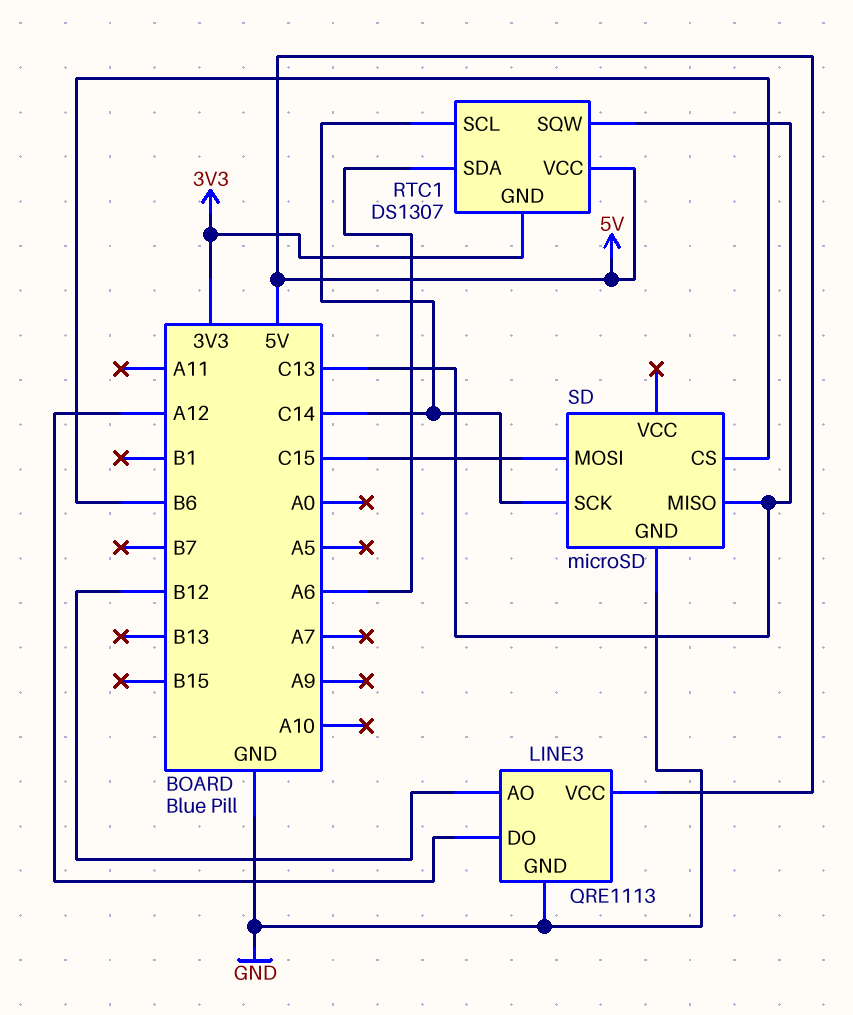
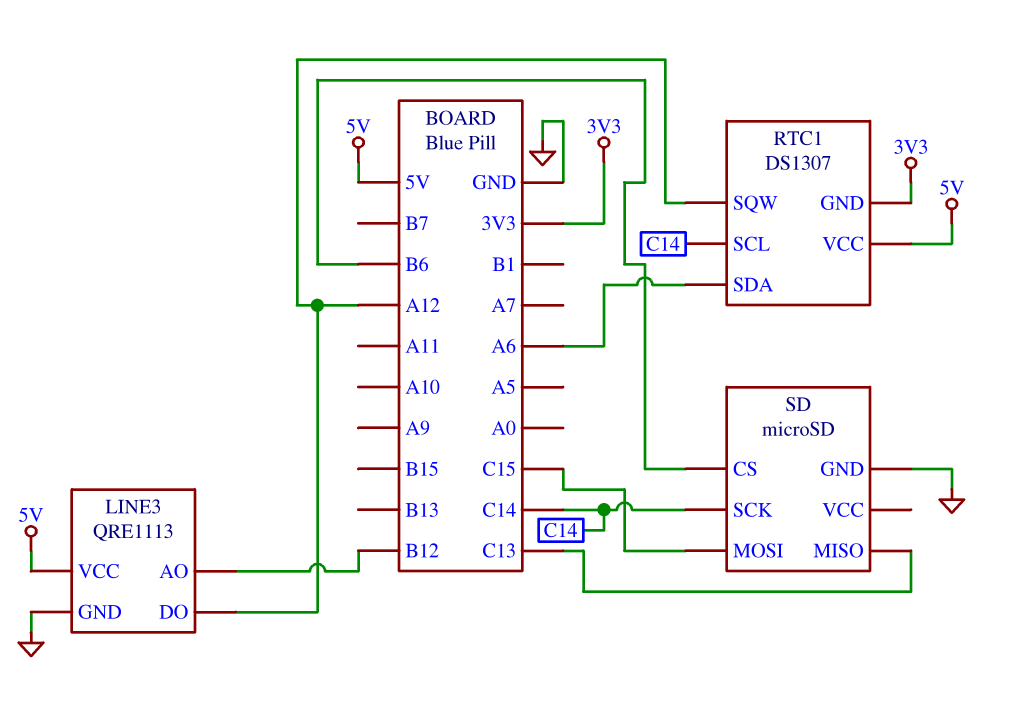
RTC1 pin SQW: C13 -> A12

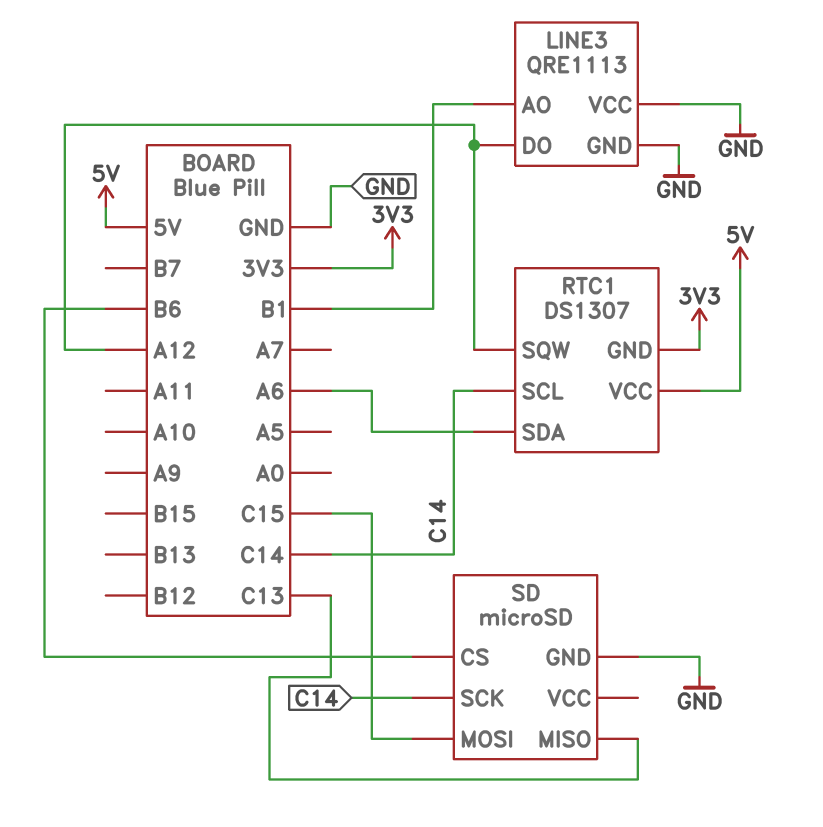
LINE3 pin AO: B12 -> B1
LINE3 pin VCC: 5V -> GND

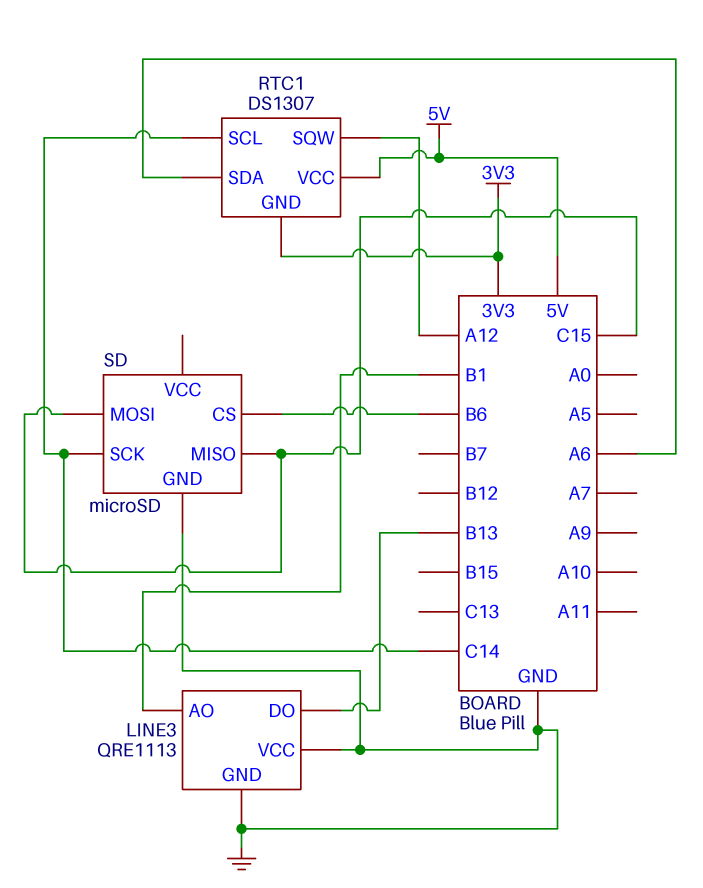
LINE3 pin DO: A12 -> B13
SD pin MISO: C13 -> C15

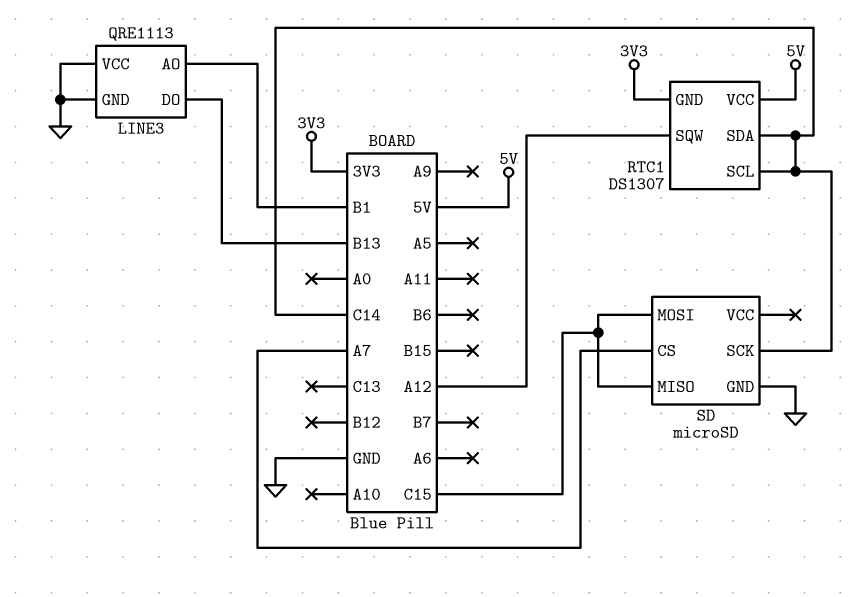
RTC1 pin SDA: A6 -> C14
SD pin CS: B6 -> A7

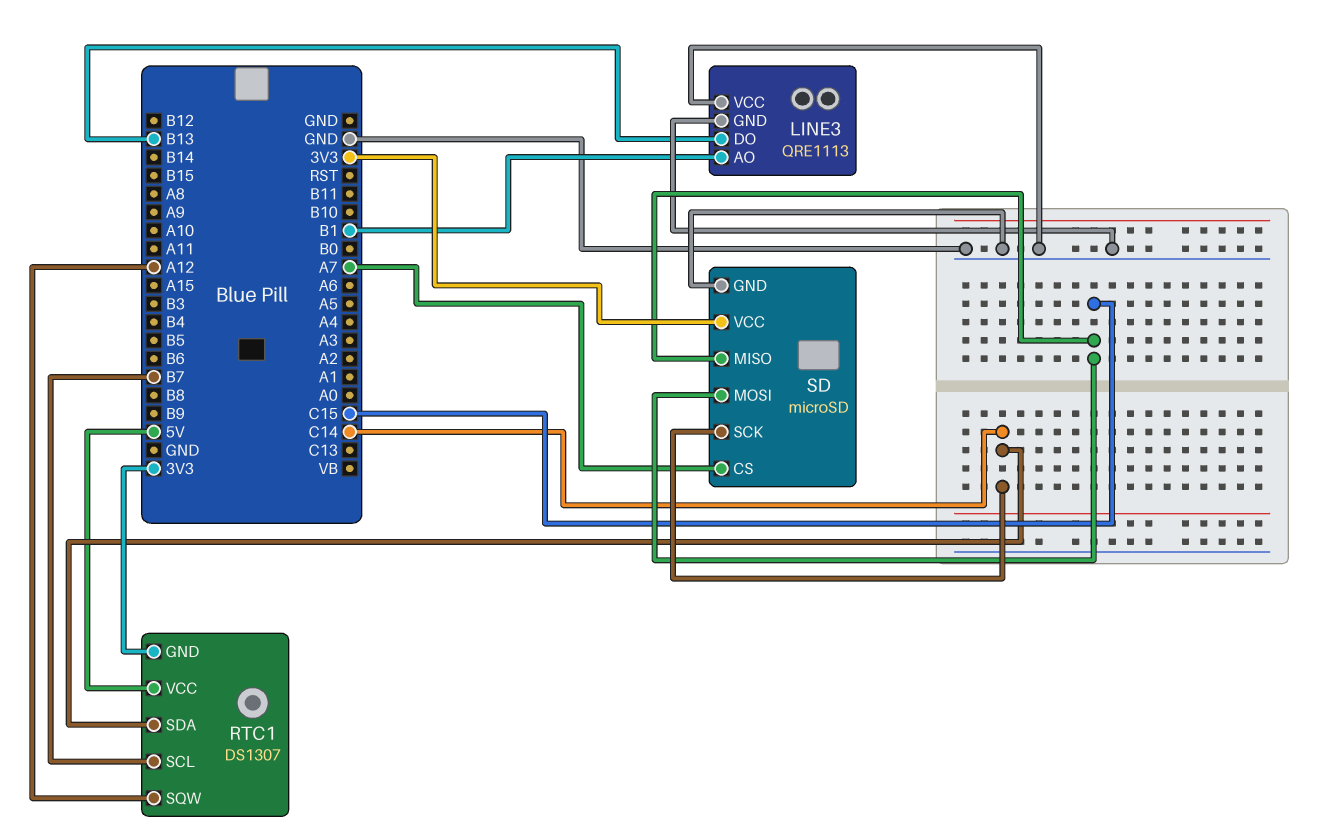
RTC1 pin SCL: C14 -> B7
SD pin VCC: none -> 3V3

